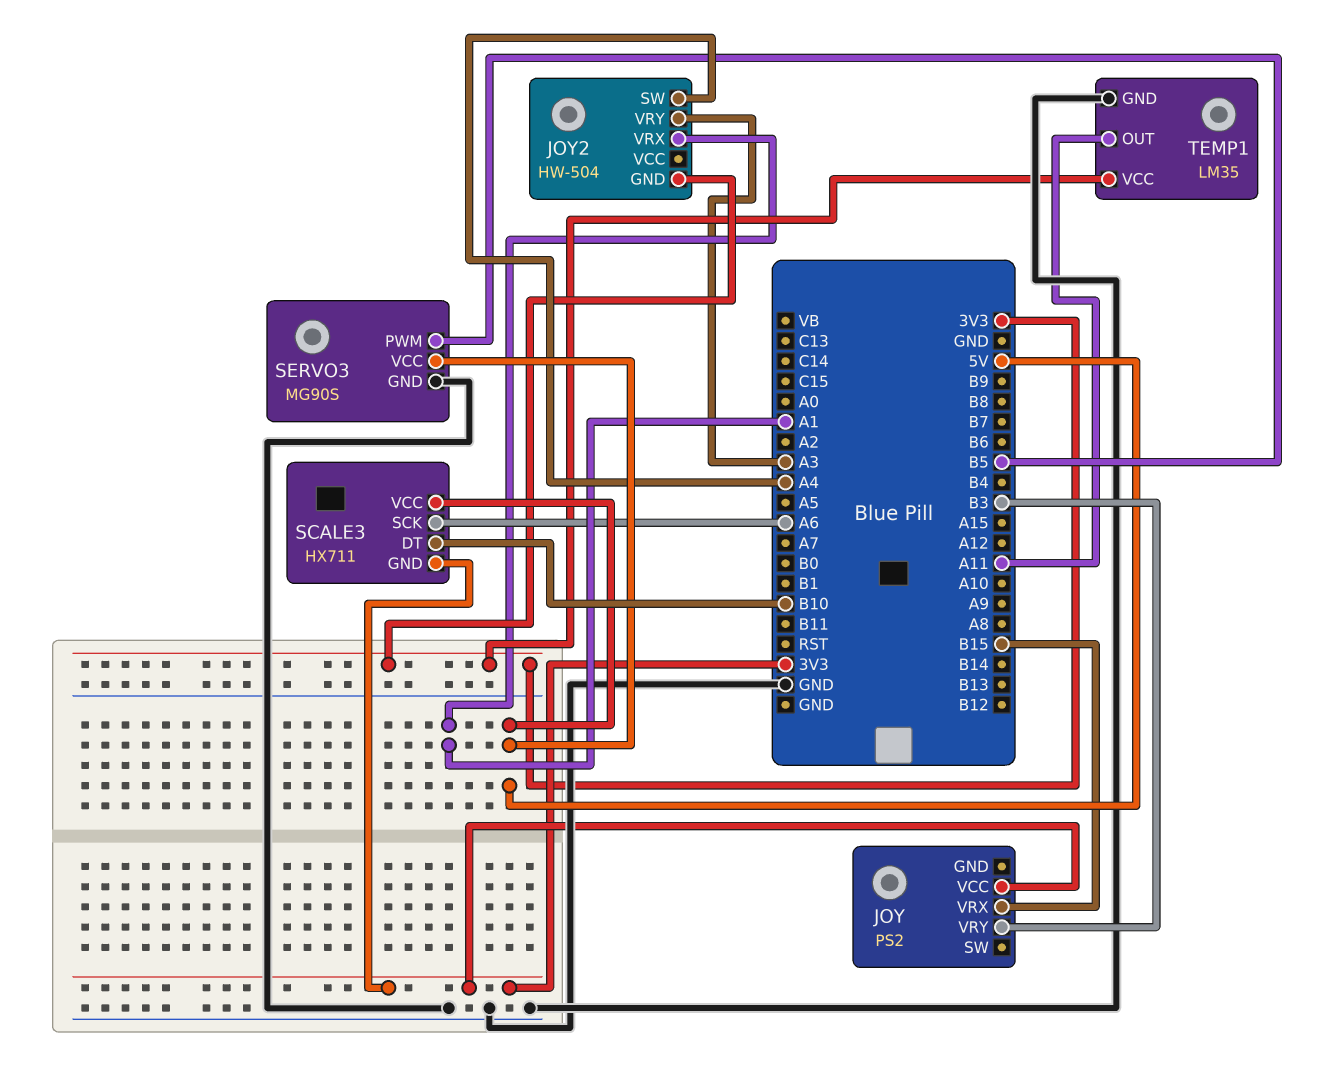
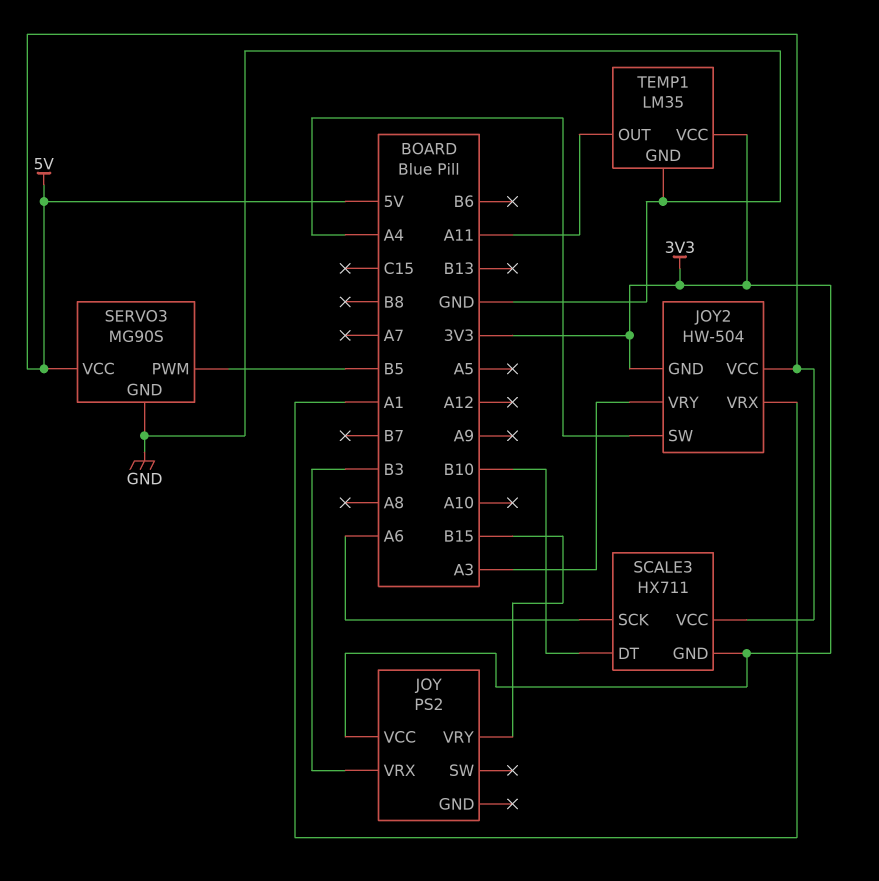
JOY pin VRX: B15 -> B3
JOY pin VRY: B3 -> B15
JOY2 pin VCC: none -> 5V

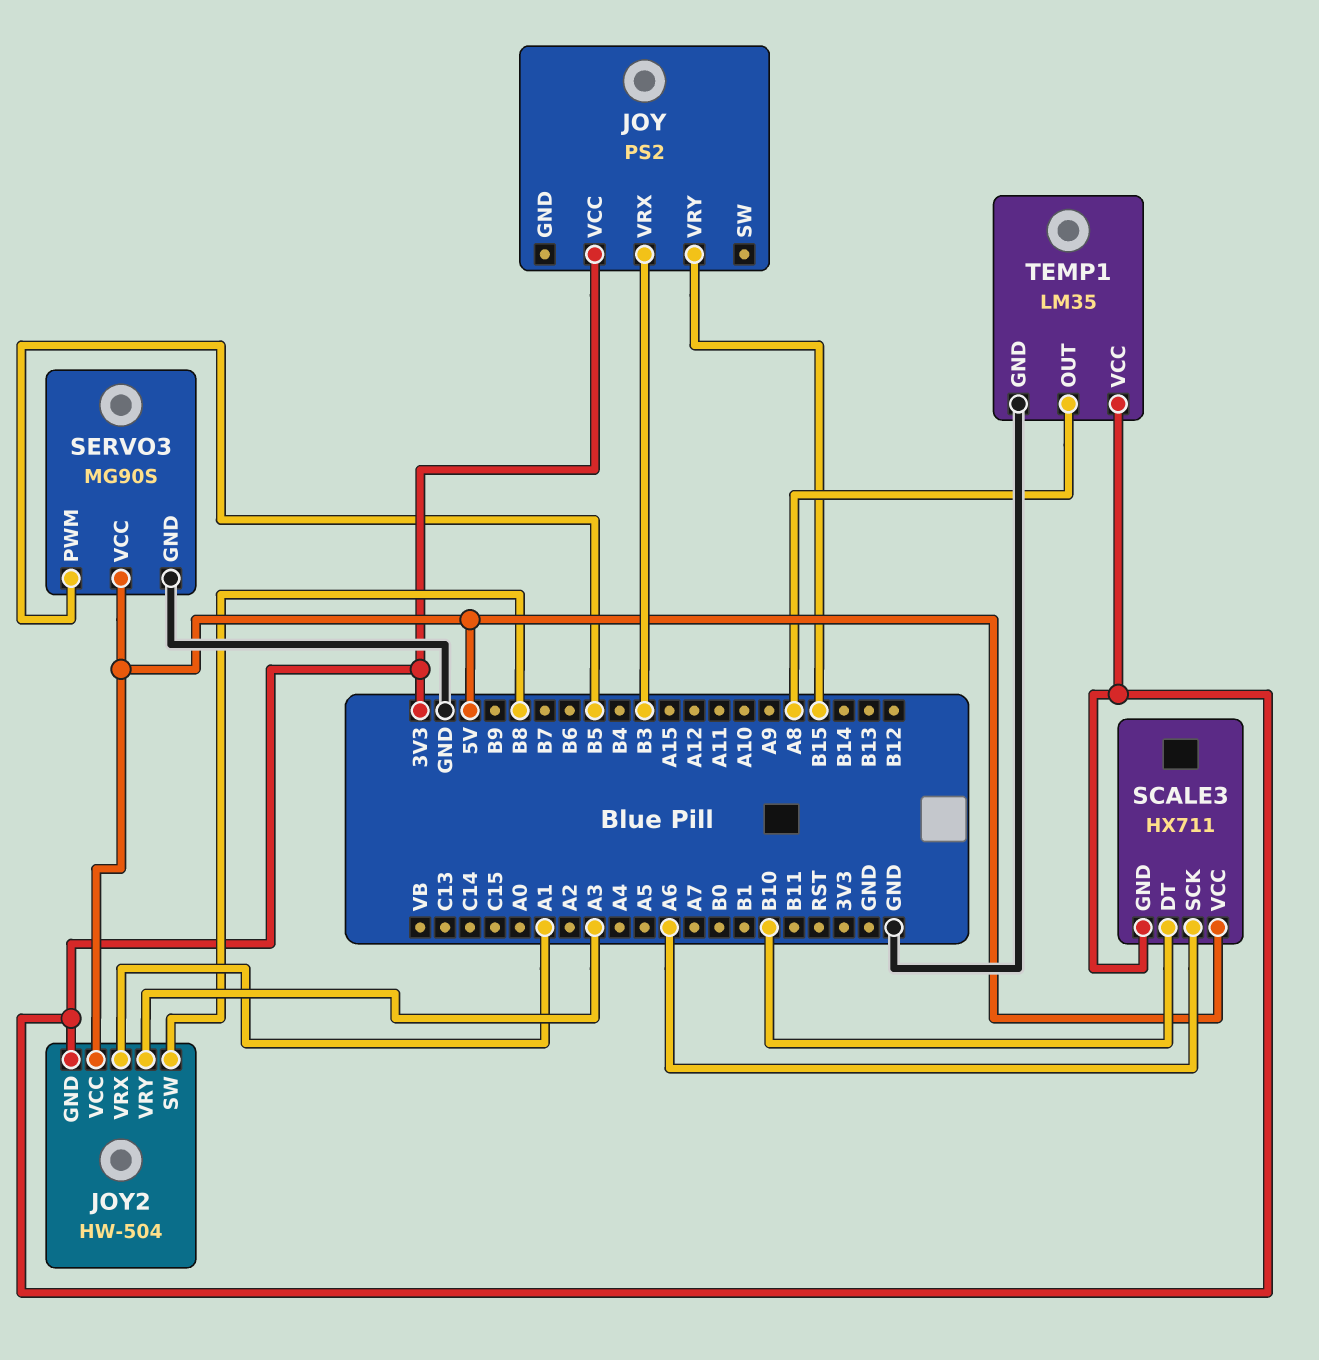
JOY2 pin SW: A4 -> B8
TEMP1 pin OUT: A11 -> A8

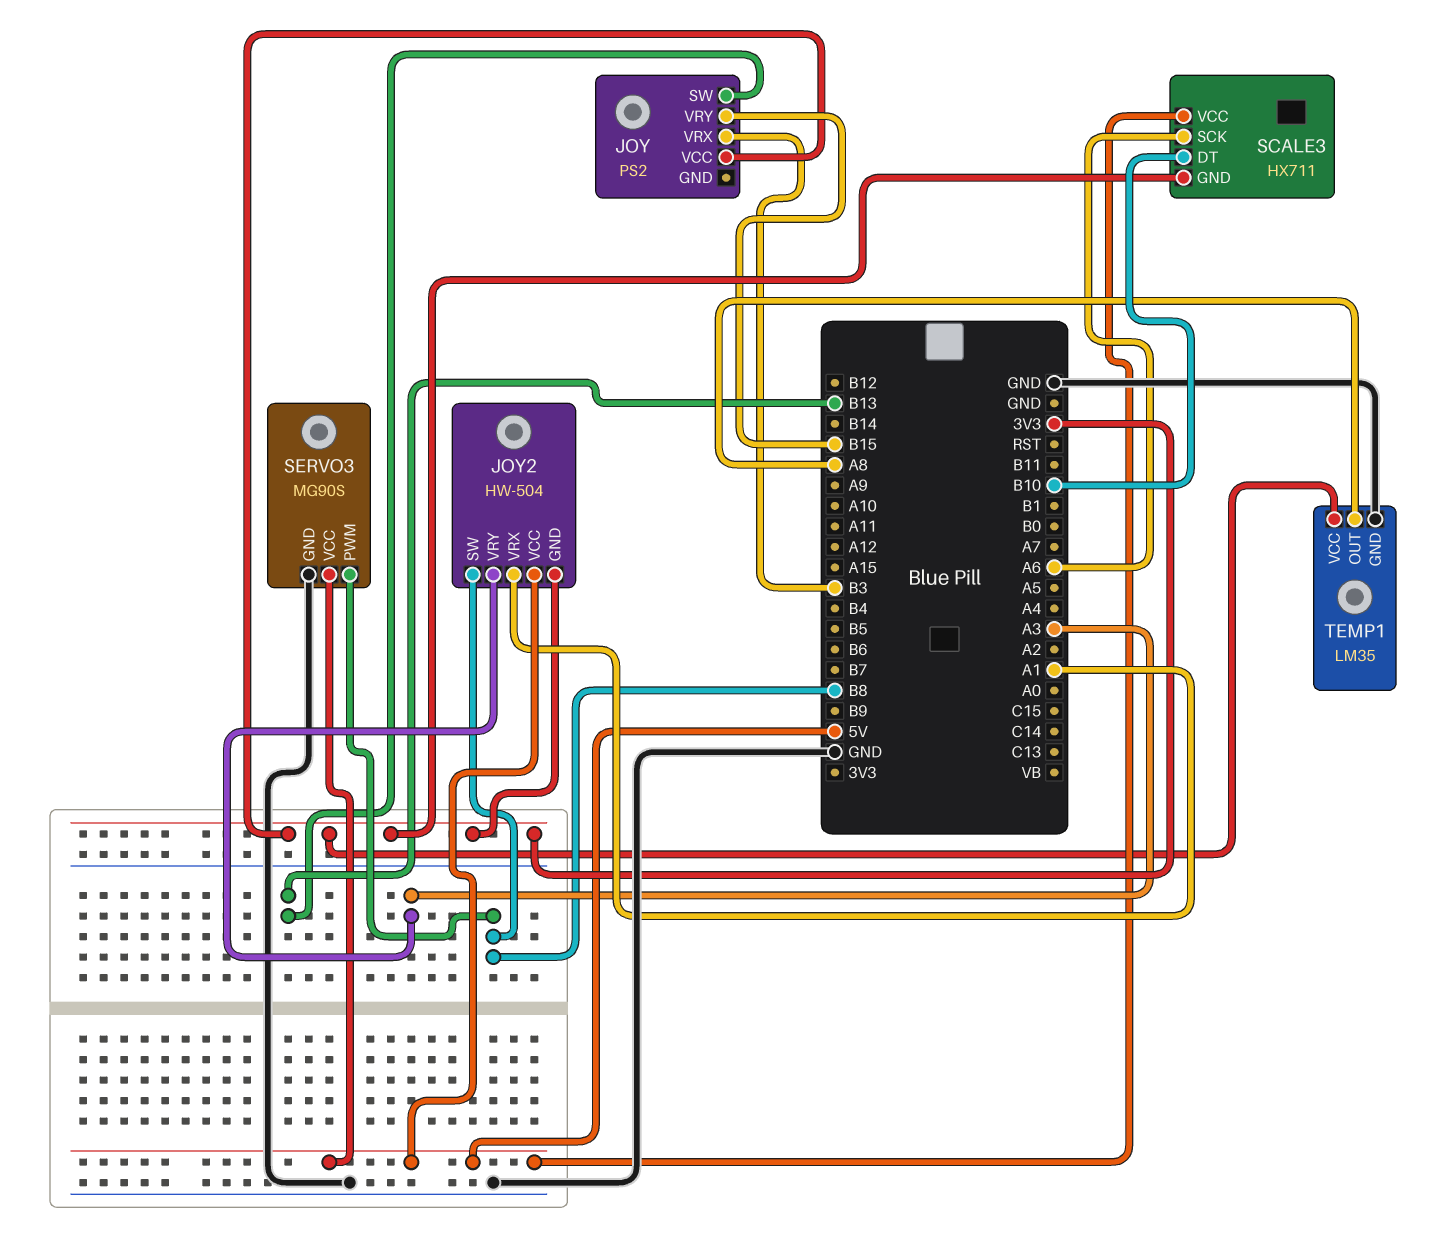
JOY pin SW: none -> B13
SERVO3 pin PWM: B5 -> B8

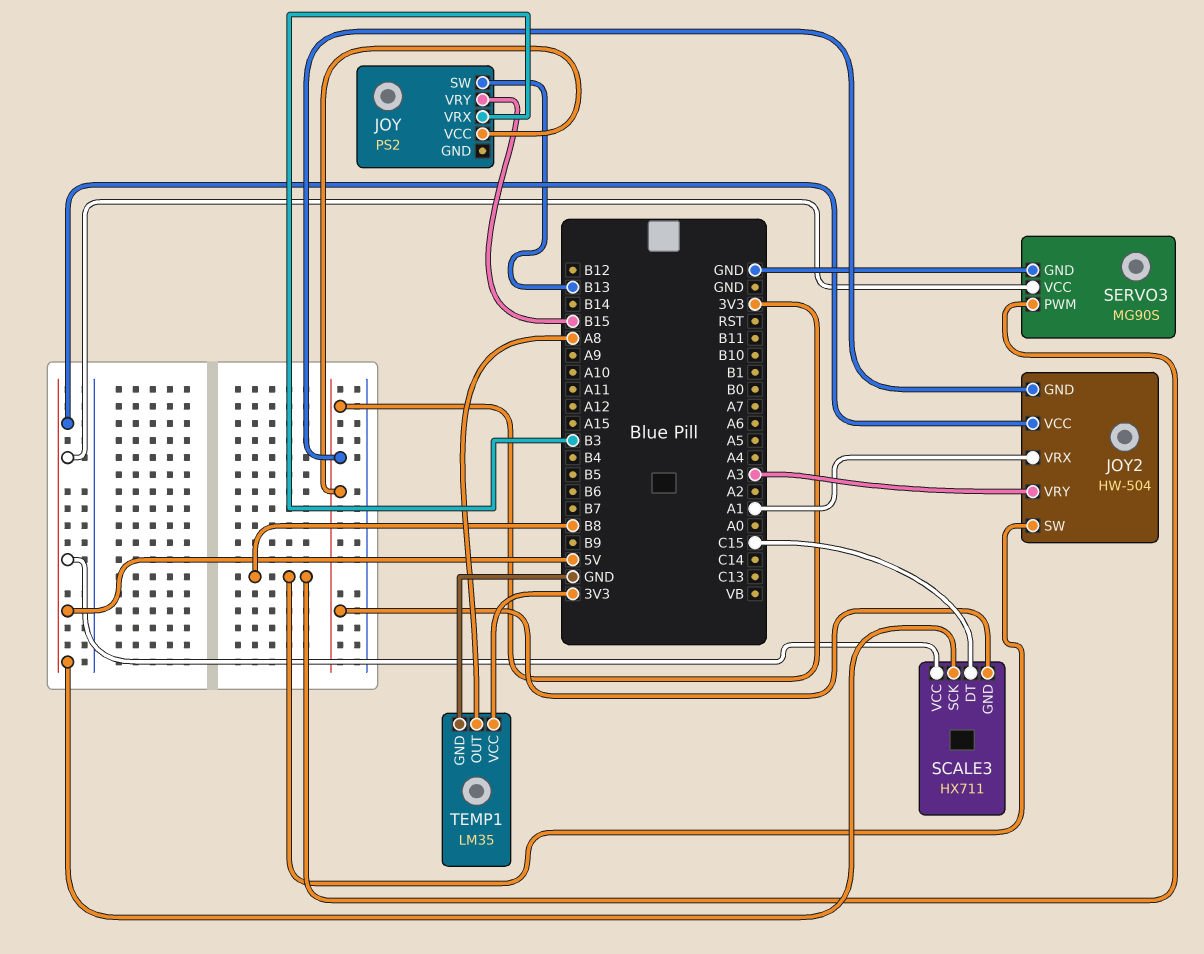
SCALE3 pin DT: B10 -> C15
SCALE3 pin SCK: A6 -> 5V

